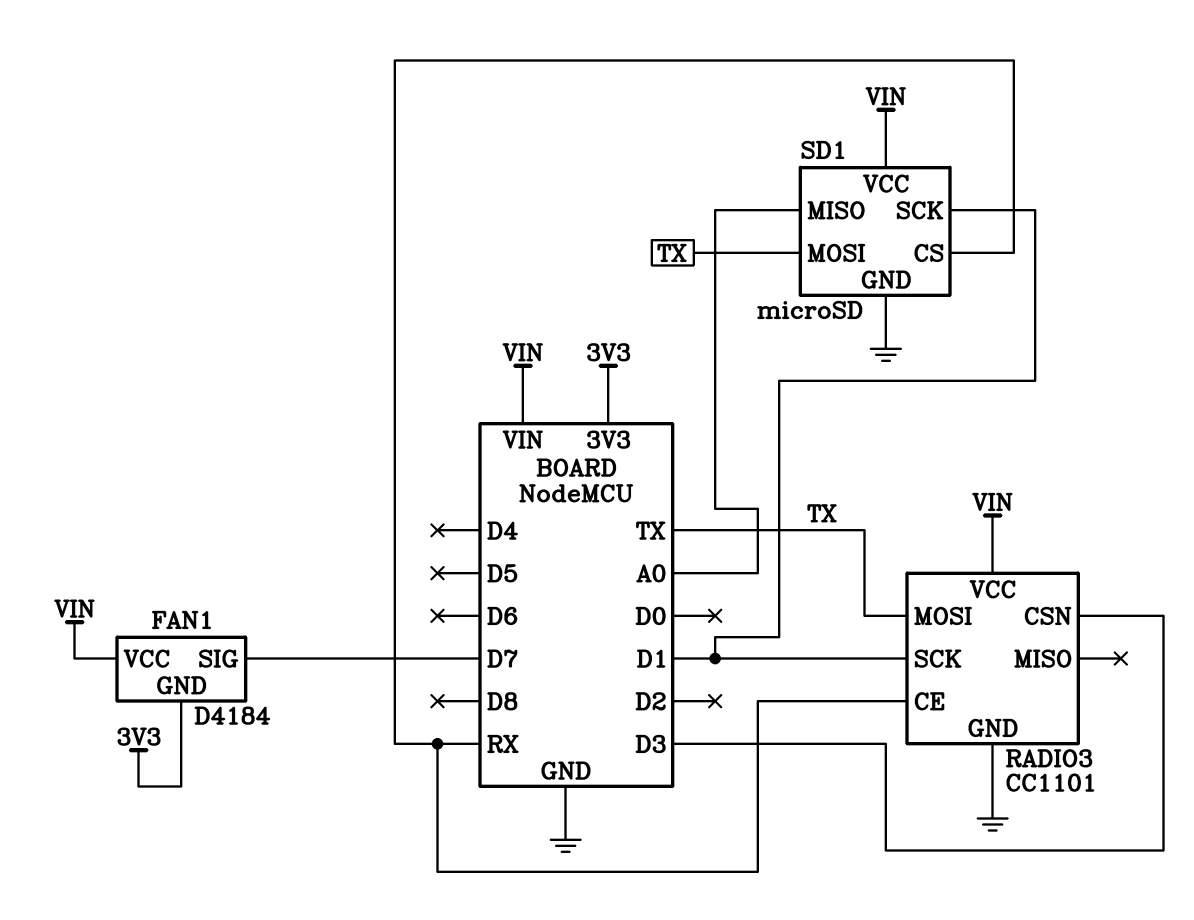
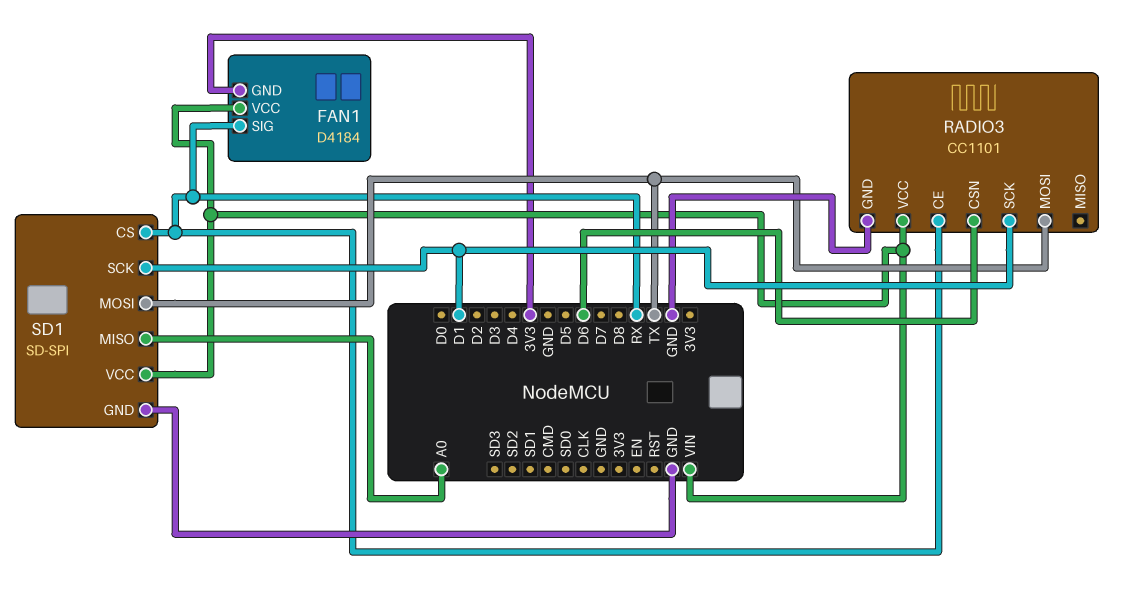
FAN1 pin SIG: D7 -> RX
RADIO3 pin CSN: D3 -> D6
SD1: microSD -> SD-SPI

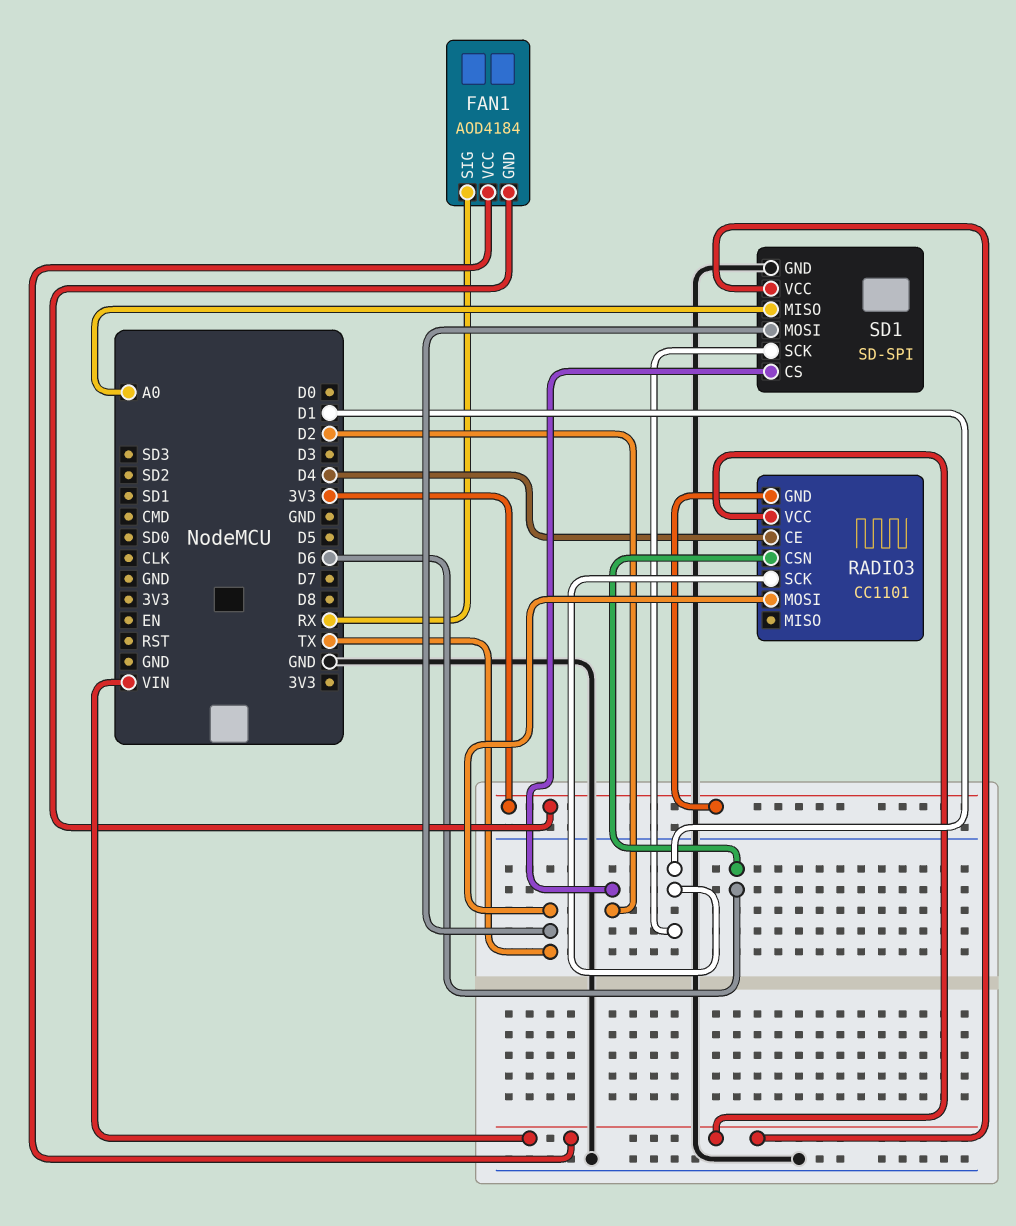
FAN1: D4184 -> AOD4184
RADIO3 pin CE: RX -> D4
RADIO3 pin GND: GND -> 3V3
SD1 pin CS: RX -> D2

